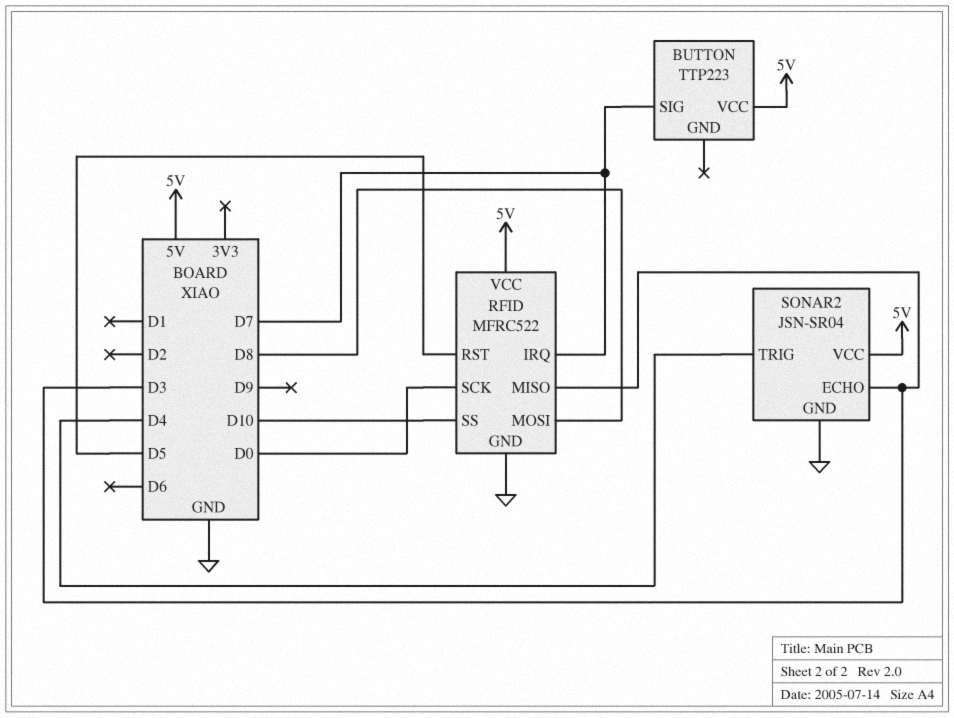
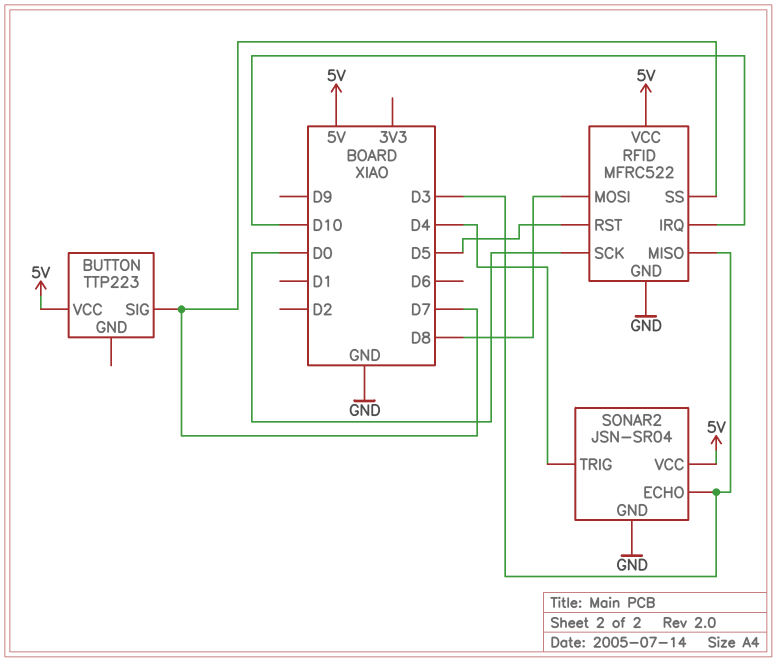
RFID pin IRQ: D7 -> D10
RFID pin SS: D10 -> D7

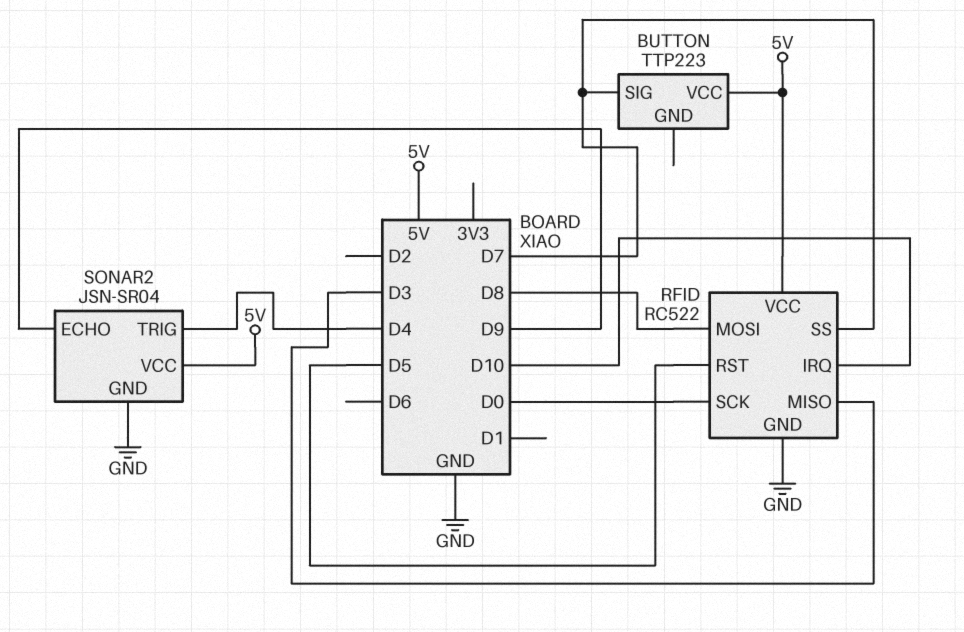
RFID: MFRC522 -> RC522
SONAR2 pin ECHO: D3 -> D9

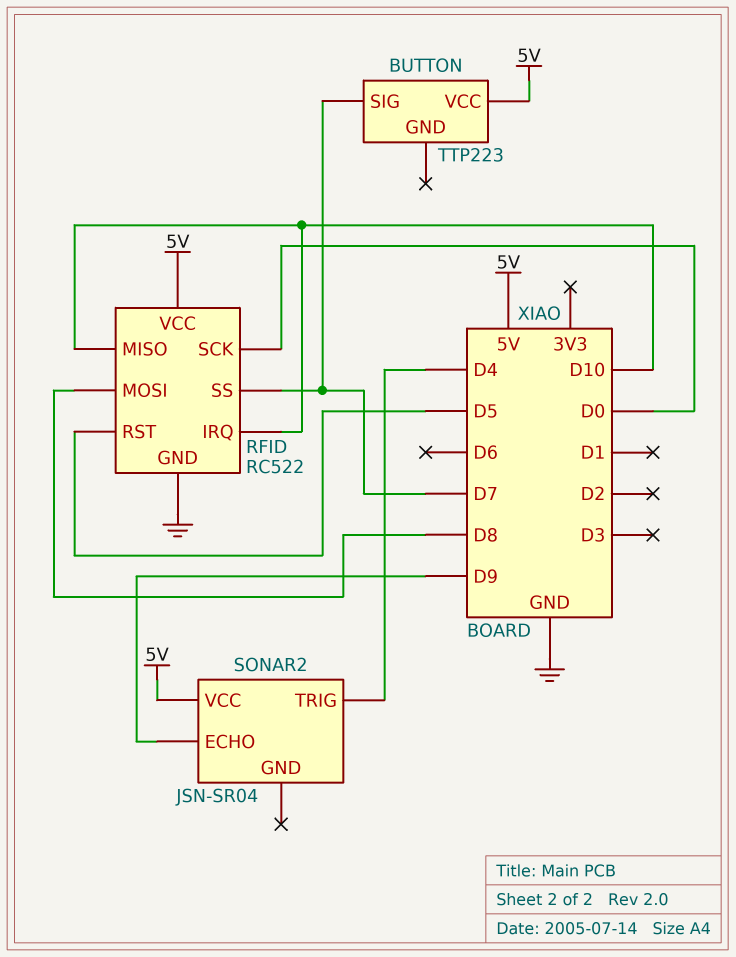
RFID pin MISO: D3 -> D10
SONAR2 pin GND: GND -> none

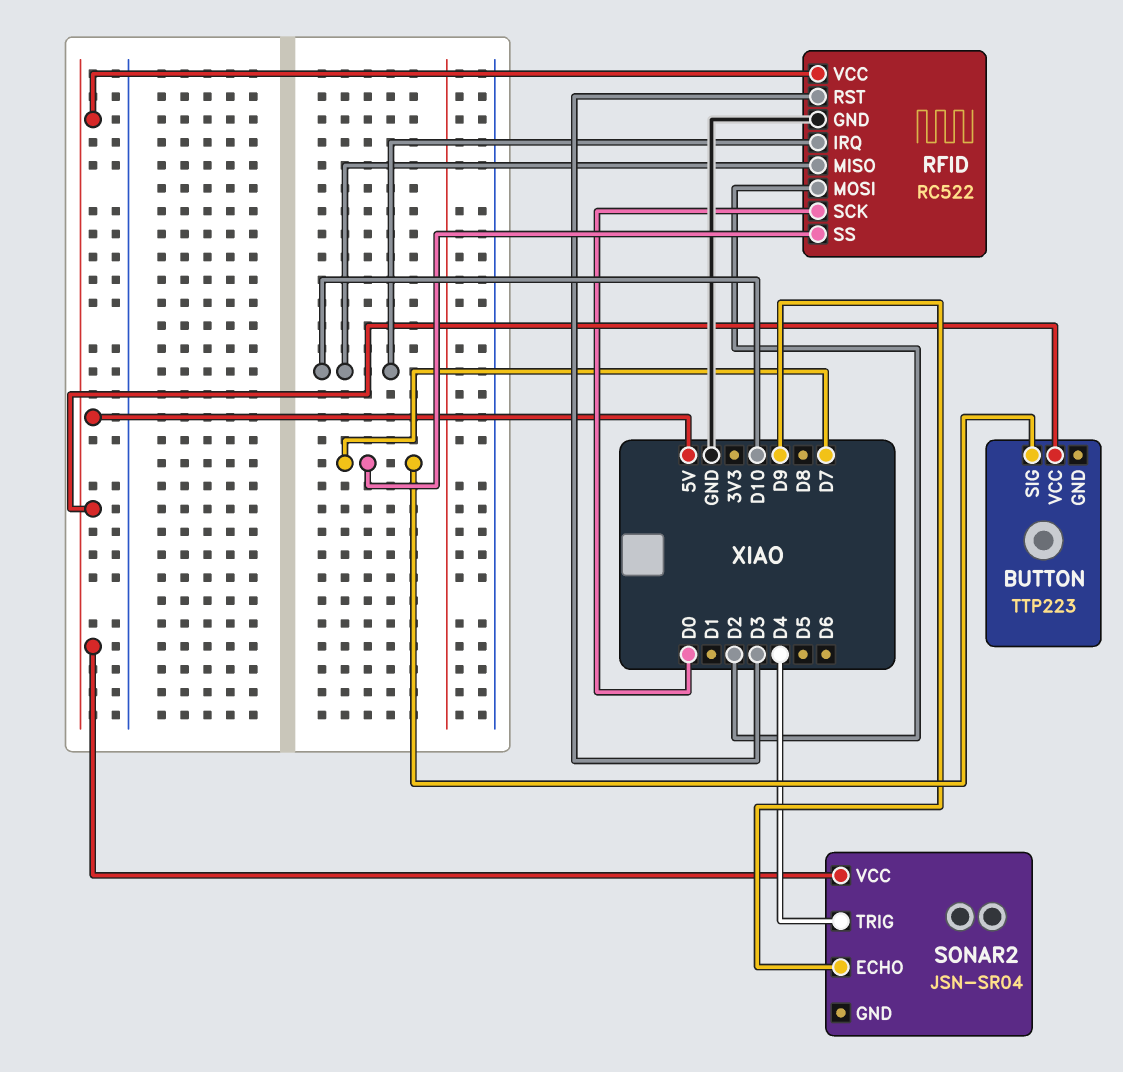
RFID pin MOSI: D8 -> D2
RFID pin RST: D5 -> D3

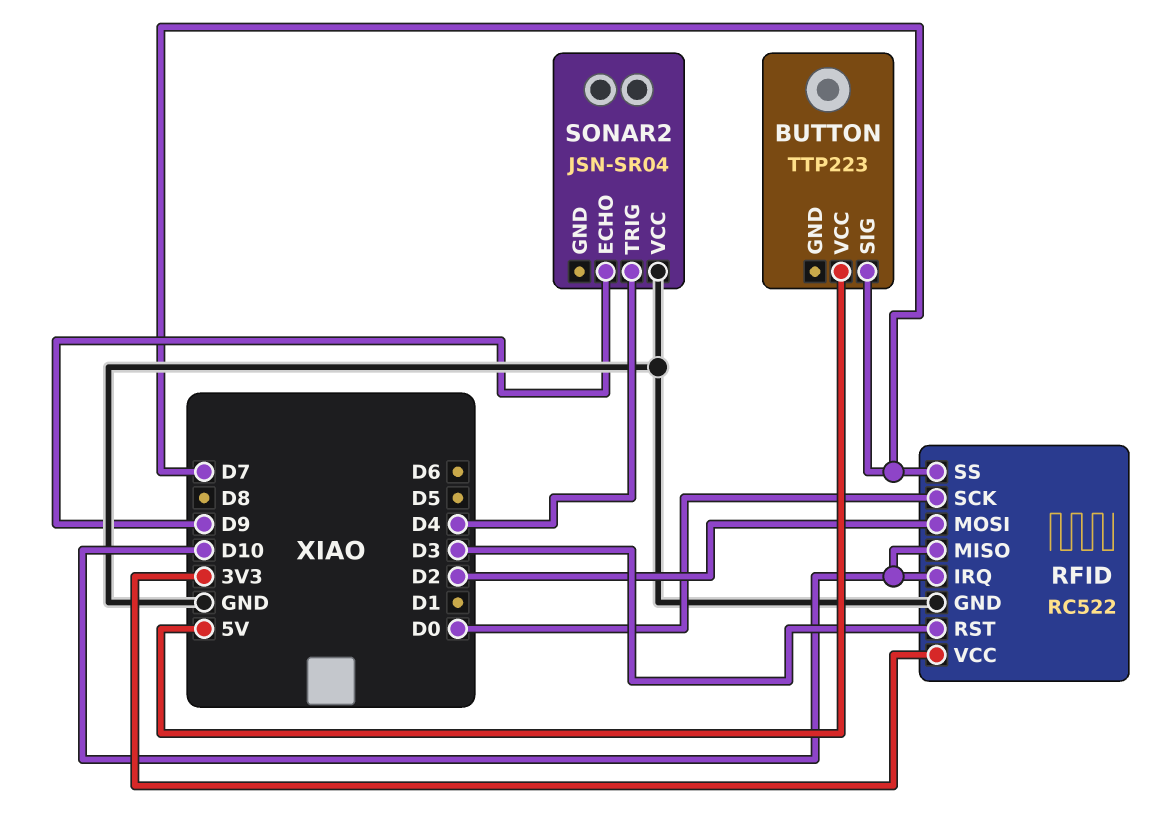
RFID pin VCC: 5V -> 3V3
SONAR2 pin VCC: 5V -> GND

